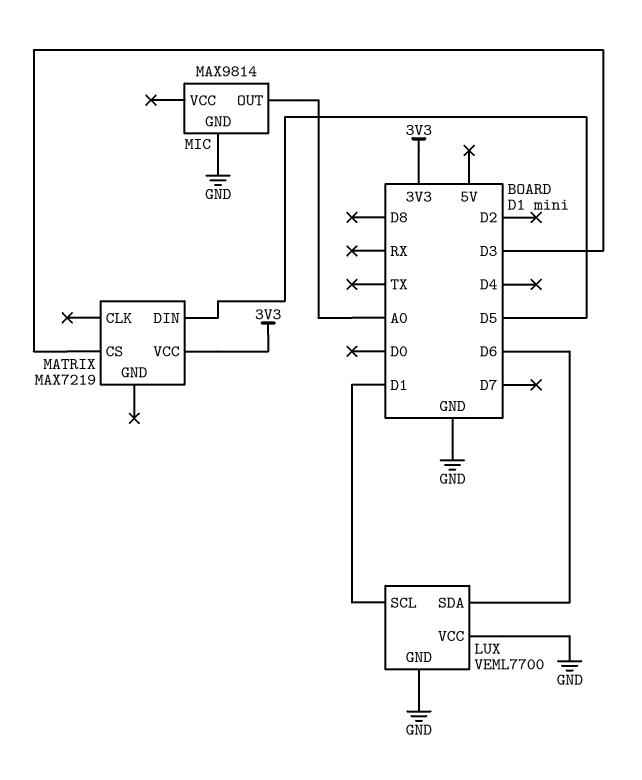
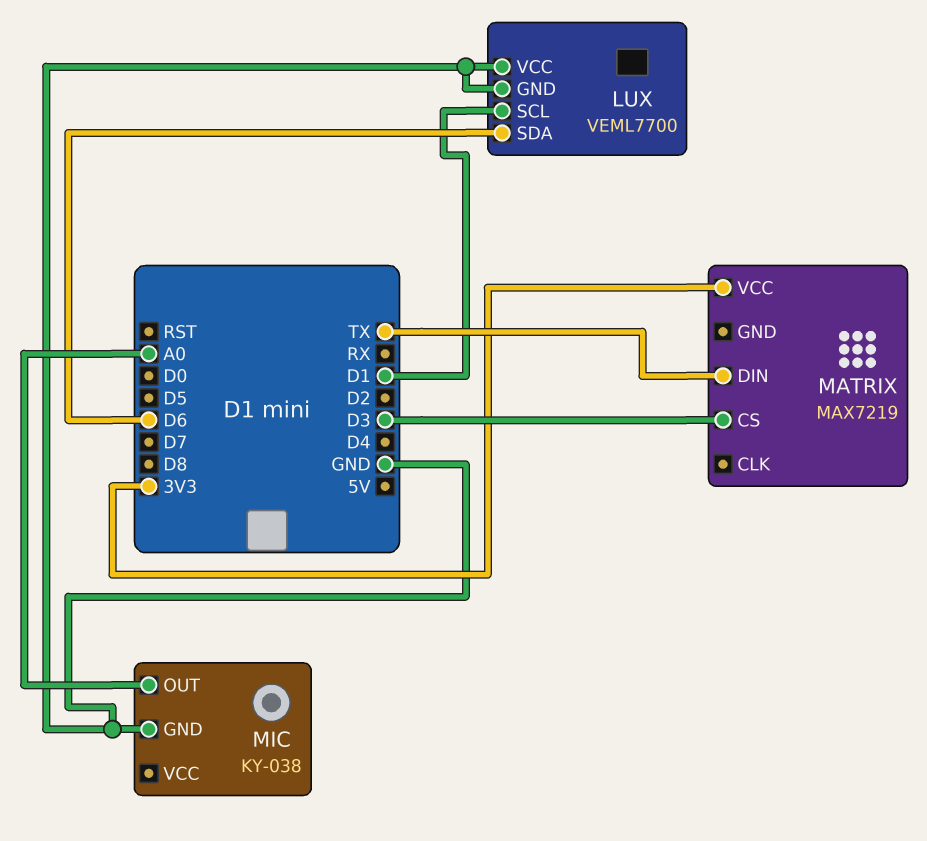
MATRIX pin DIN: D5 -> TX
MIC: MAX9814 -> KY-038

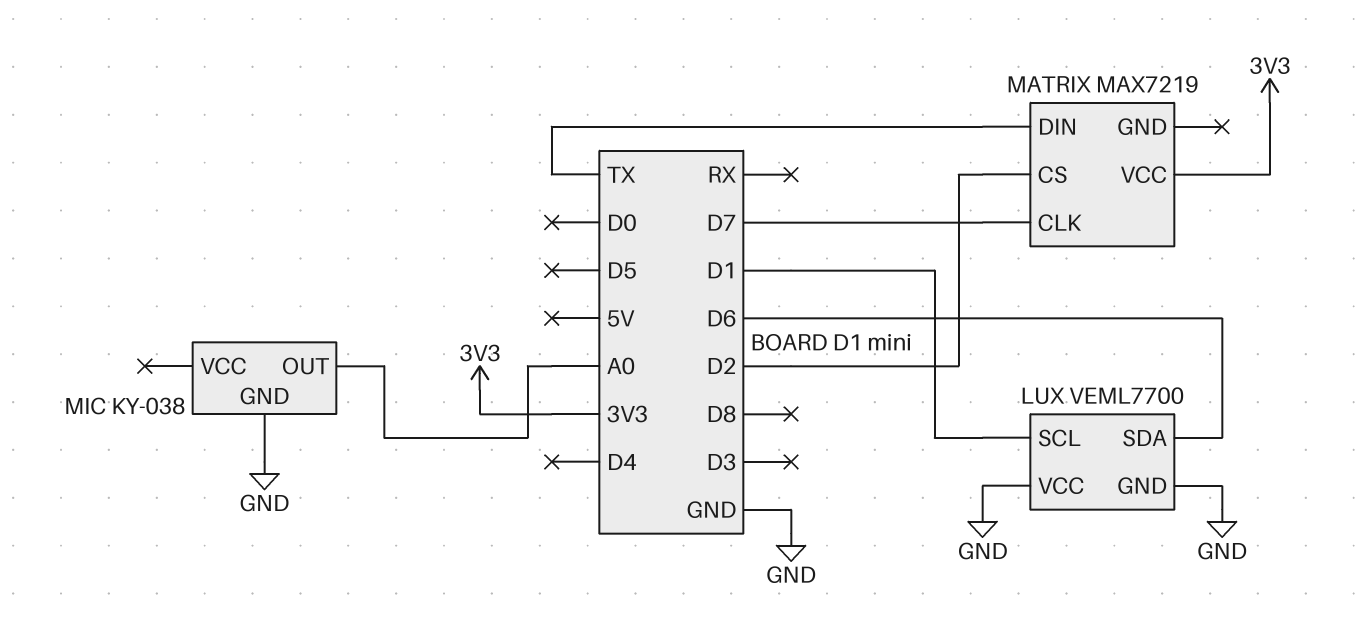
MATRIX pin CLK: none -> D7
MATRIX pin CS: D3 -> D2

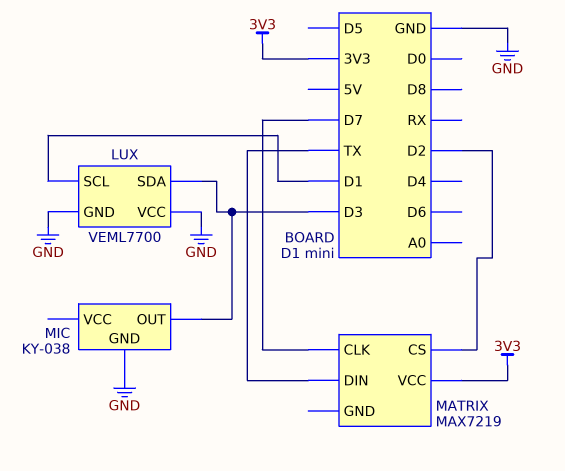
LUX pin SDA: D6 -> D3
MIC pin OUT: A0 -> D3

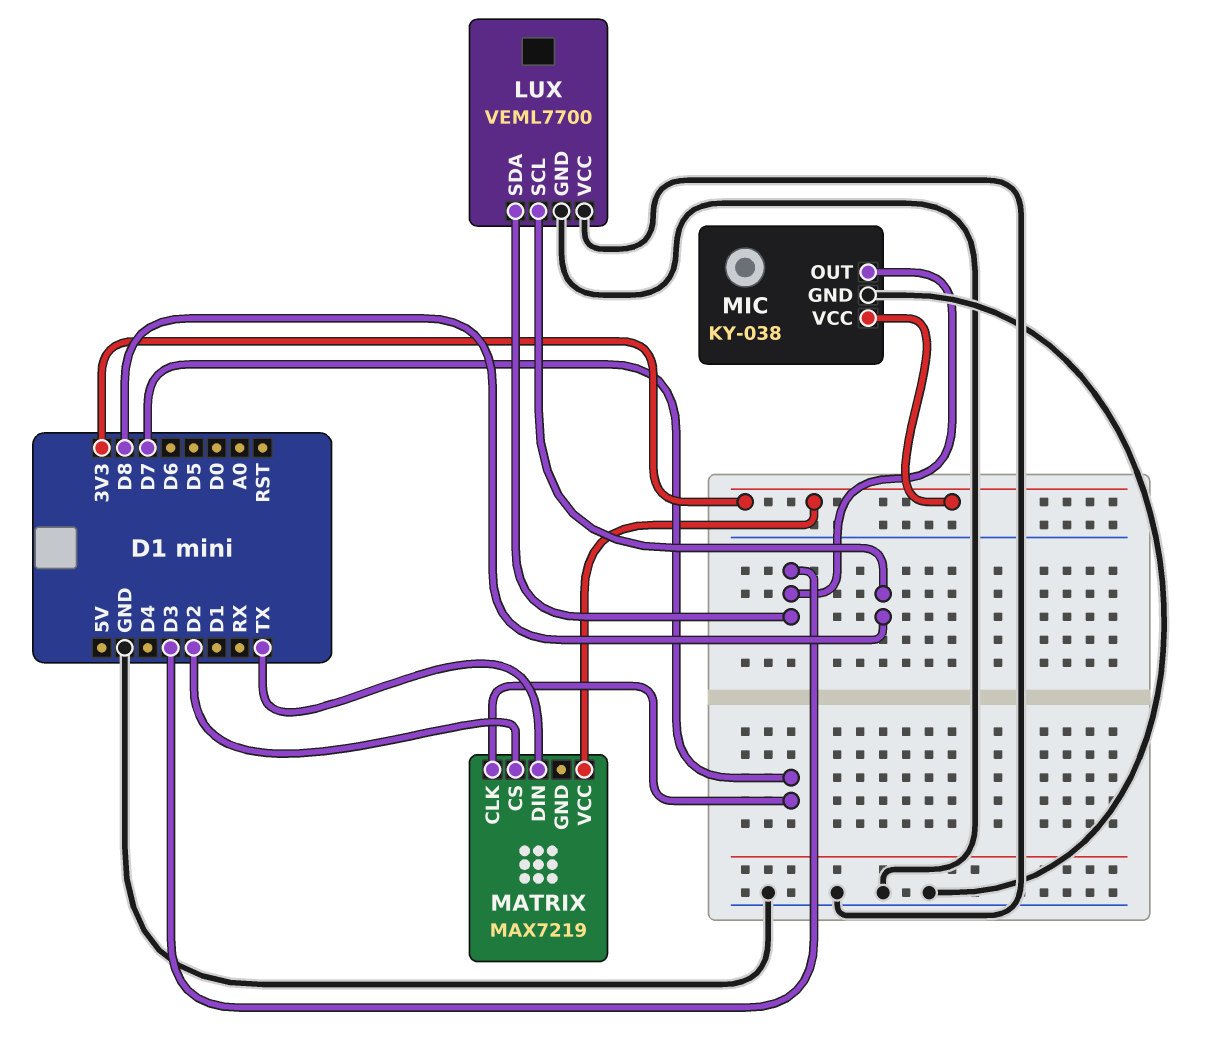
LUX pin SCL: D1 -> D8
MIC pin VCC: none -> 3V3

